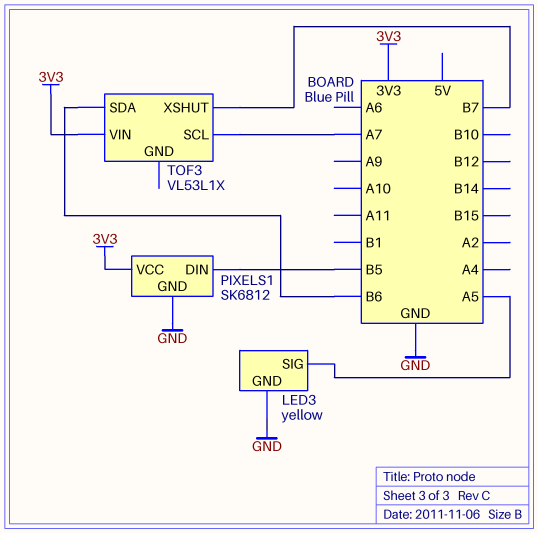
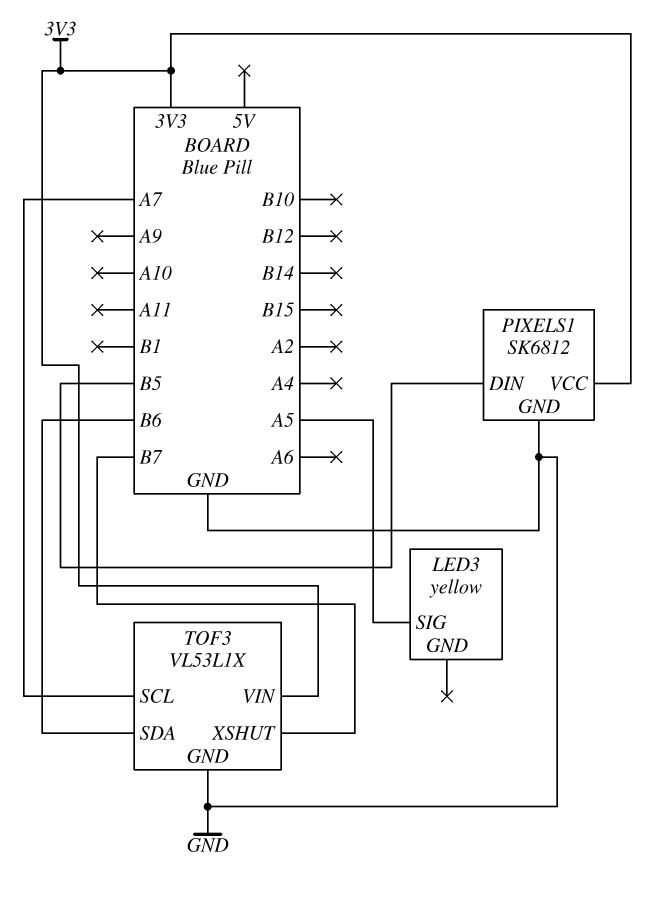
LED3 pin GND: GND -> none
TOF3 pin GND: none -> GND

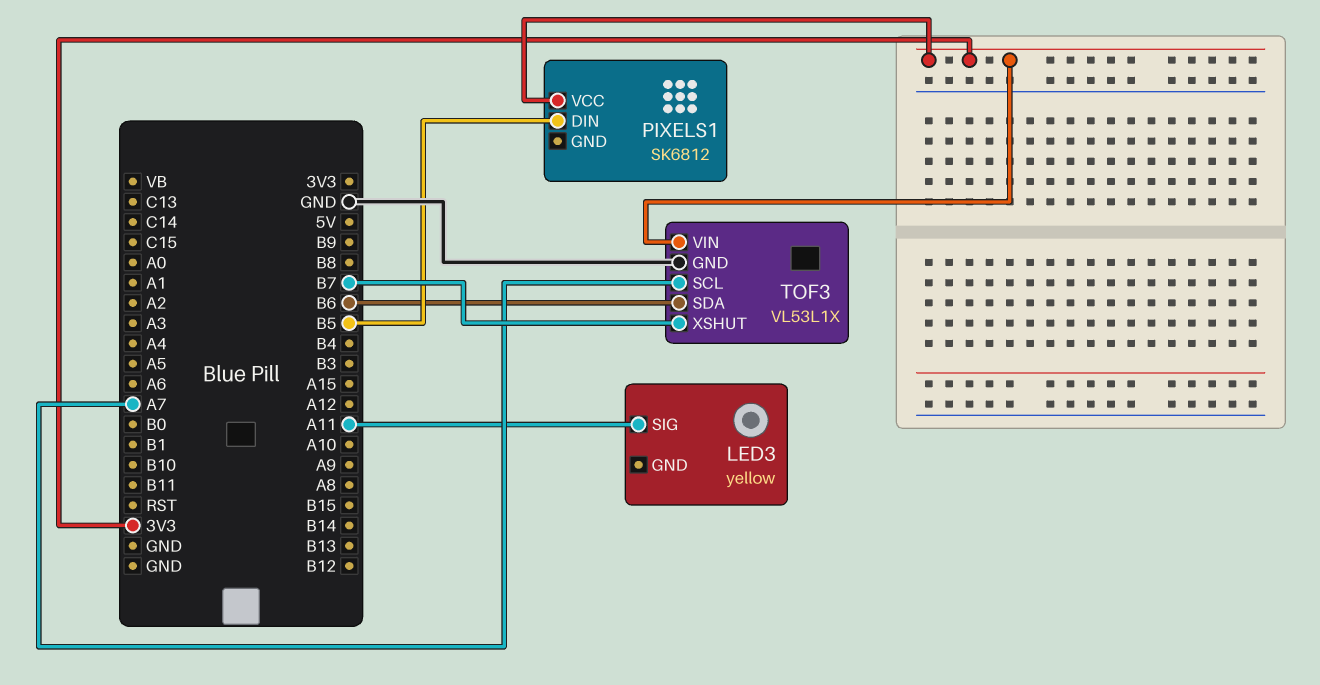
LED3 pin SIG: A5 -> A11
PIXELS1 pin GND: GND -> none

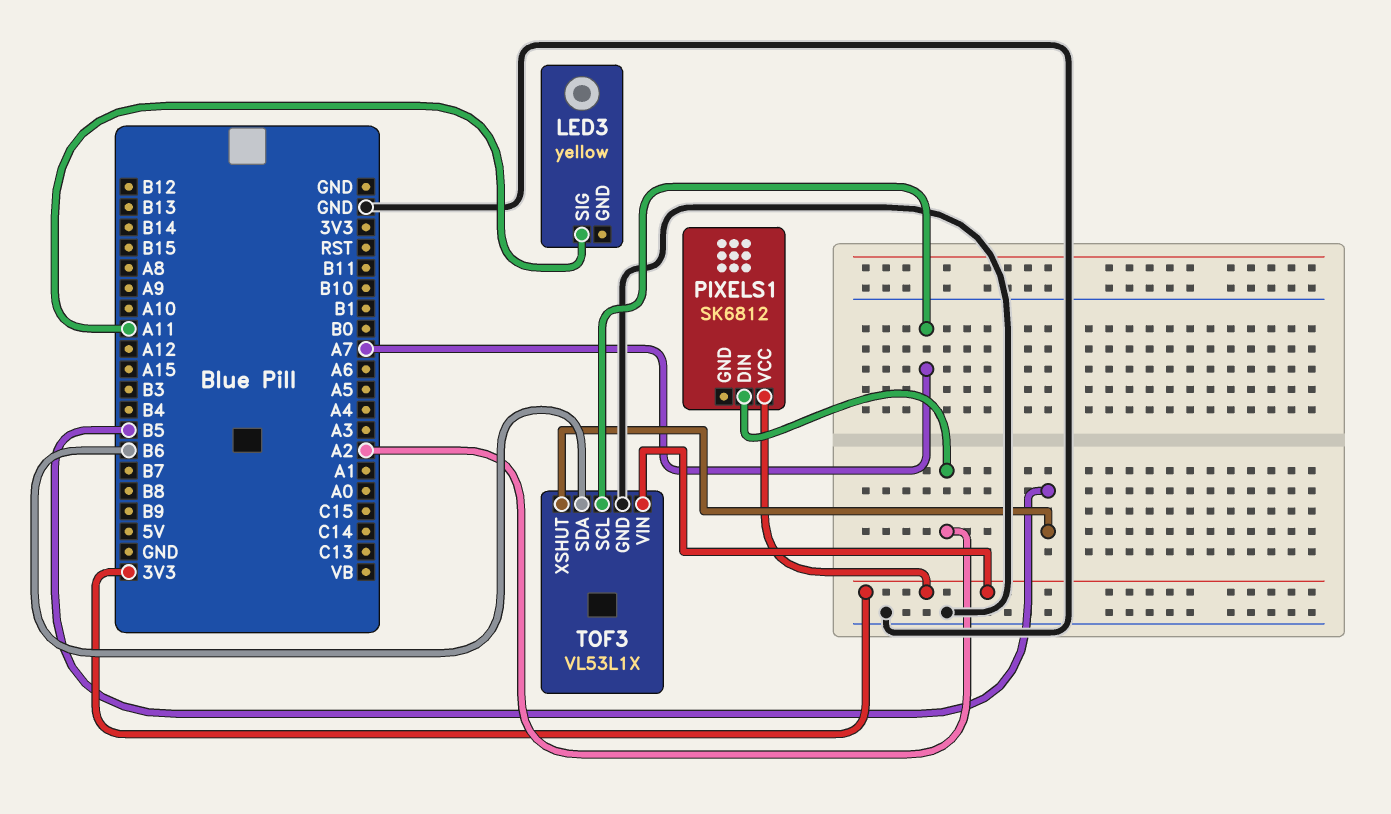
PIXELS1 pin DIN: B5 -> A2
TOF3 pin XSHUT: B7 -> B5

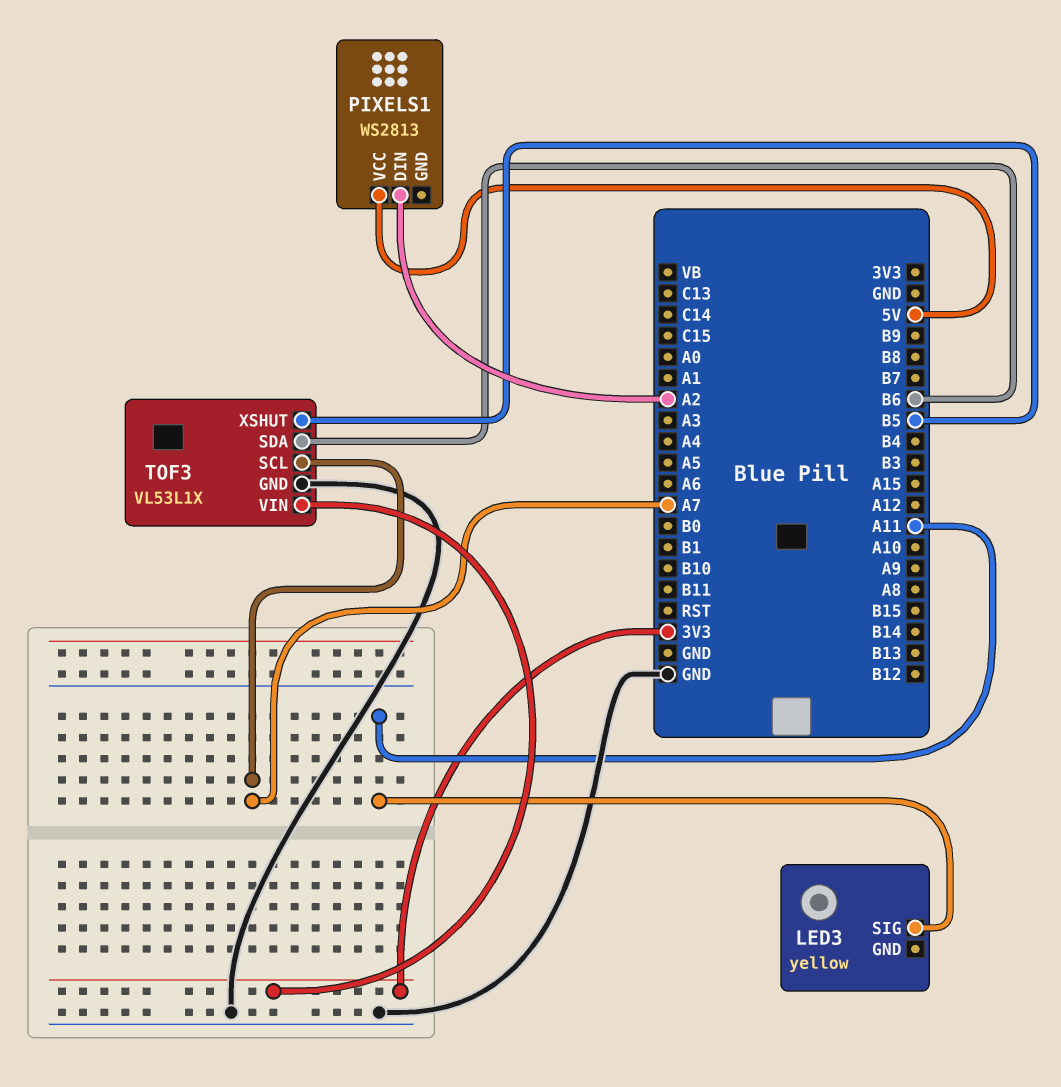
PIXELS1: SK6812 -> WS2813
PIXELS1 pin VCC: 3V3 -> 5V

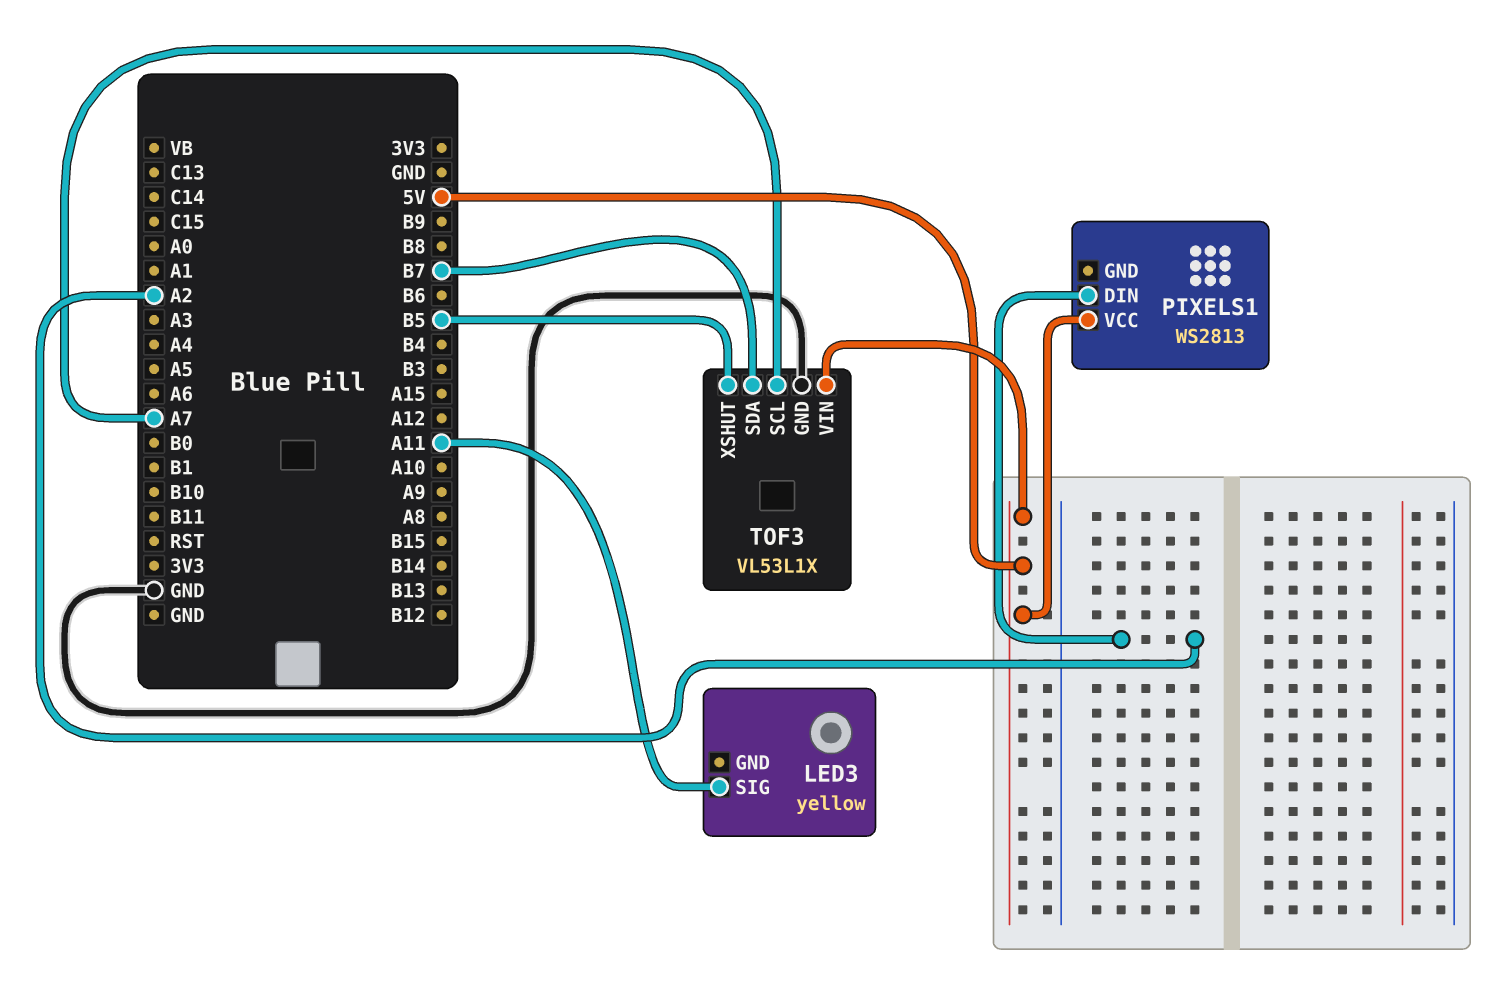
TOF3 pin SDA: B6 -> B7
TOF3 pin VIN: 3V3 -> 5V

